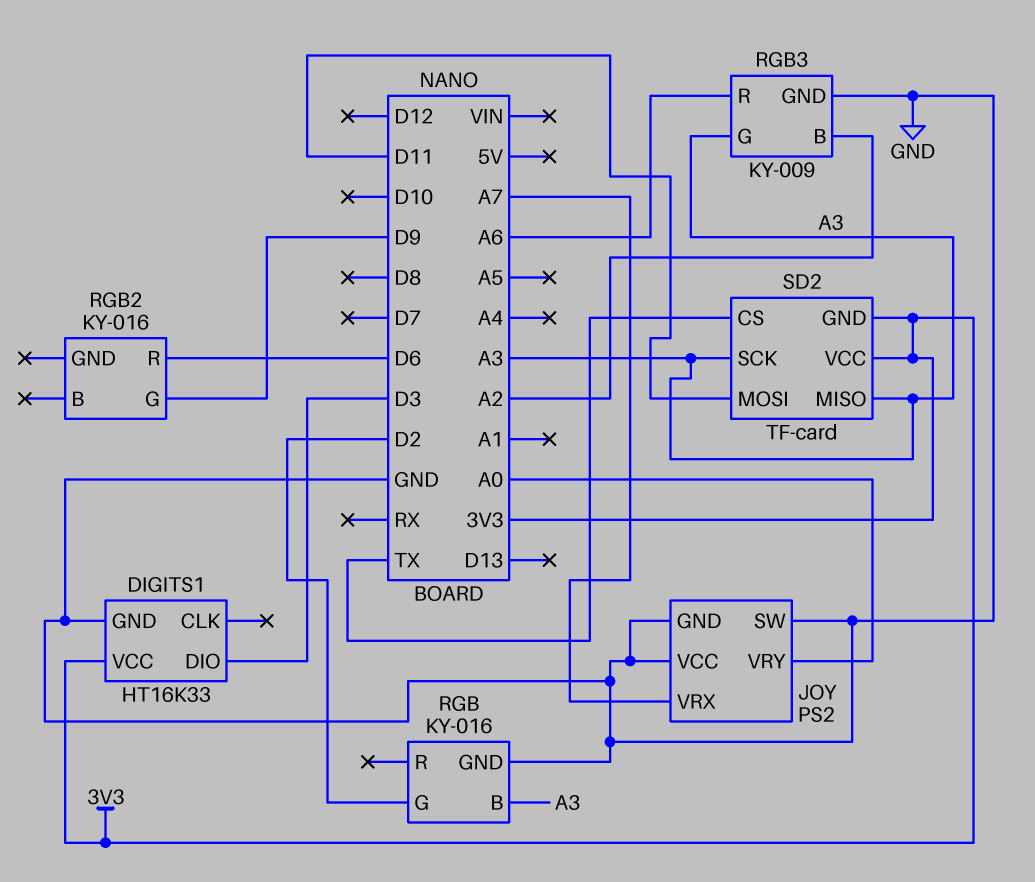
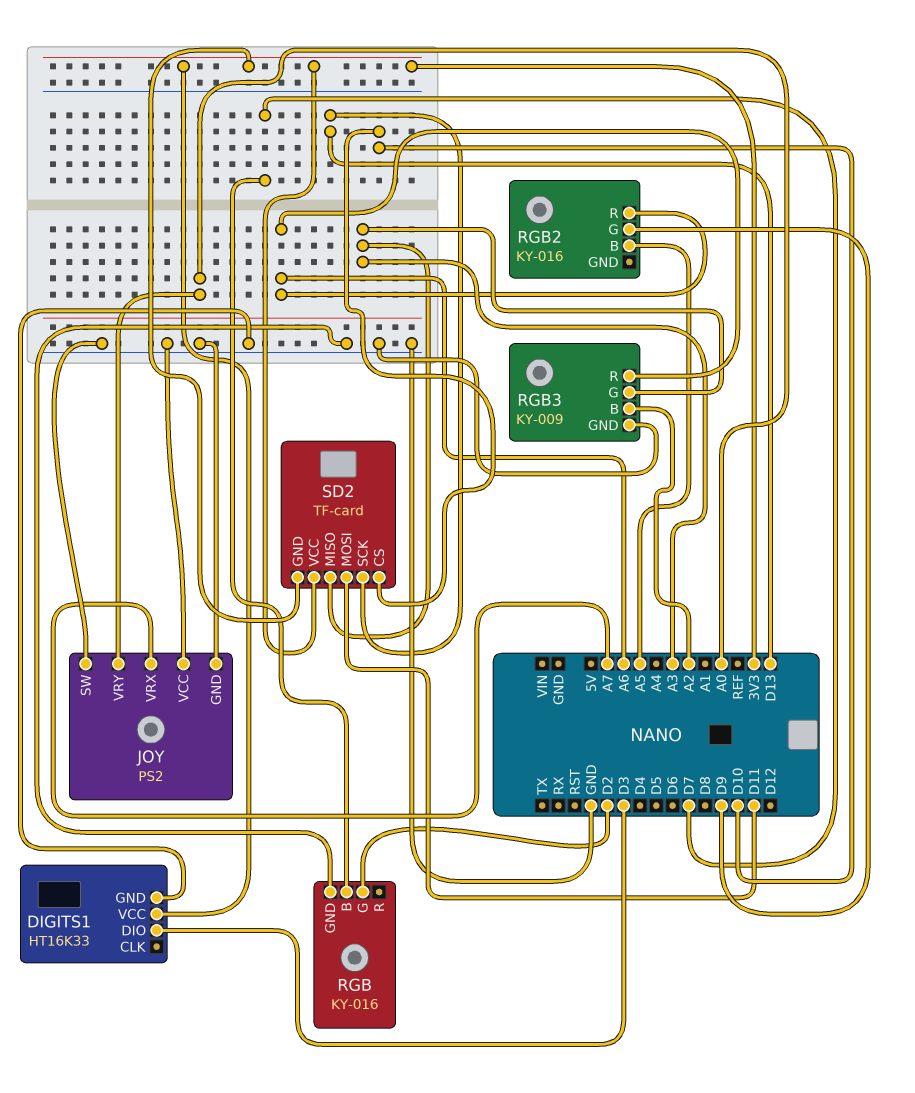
RGB pin B: A3 -> D7
RGB2 pin B: none -> A5
RGB2 pin R: D6 -> A6
SD2 pin CS: TX -> D10
SD2 pin SCK: A3 -> D13

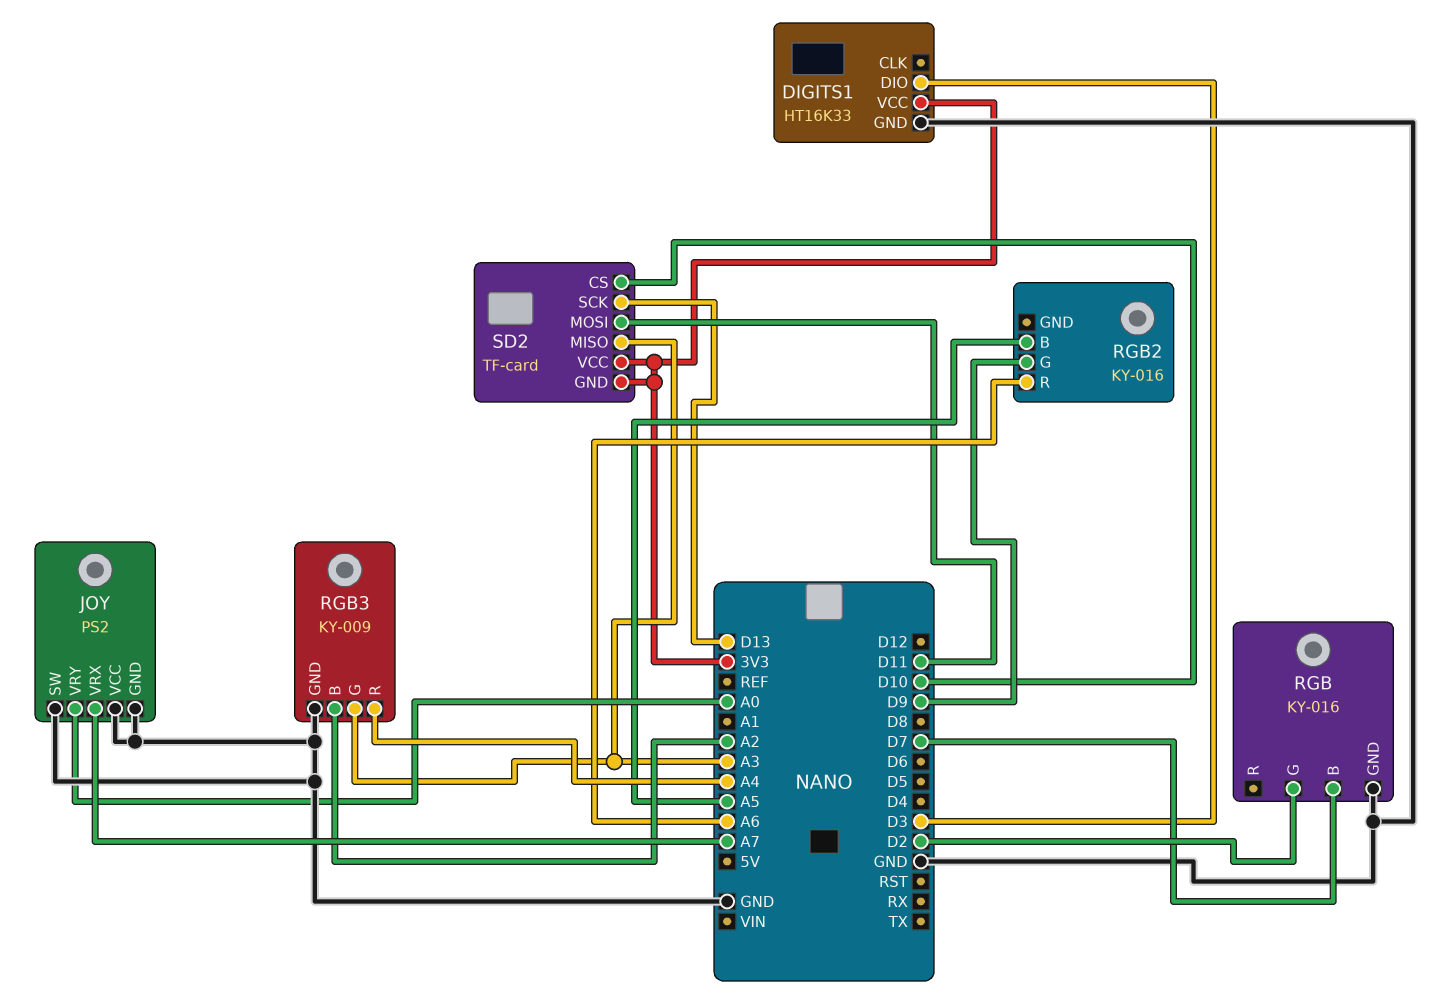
RGB3 pin R: A6 -> A4

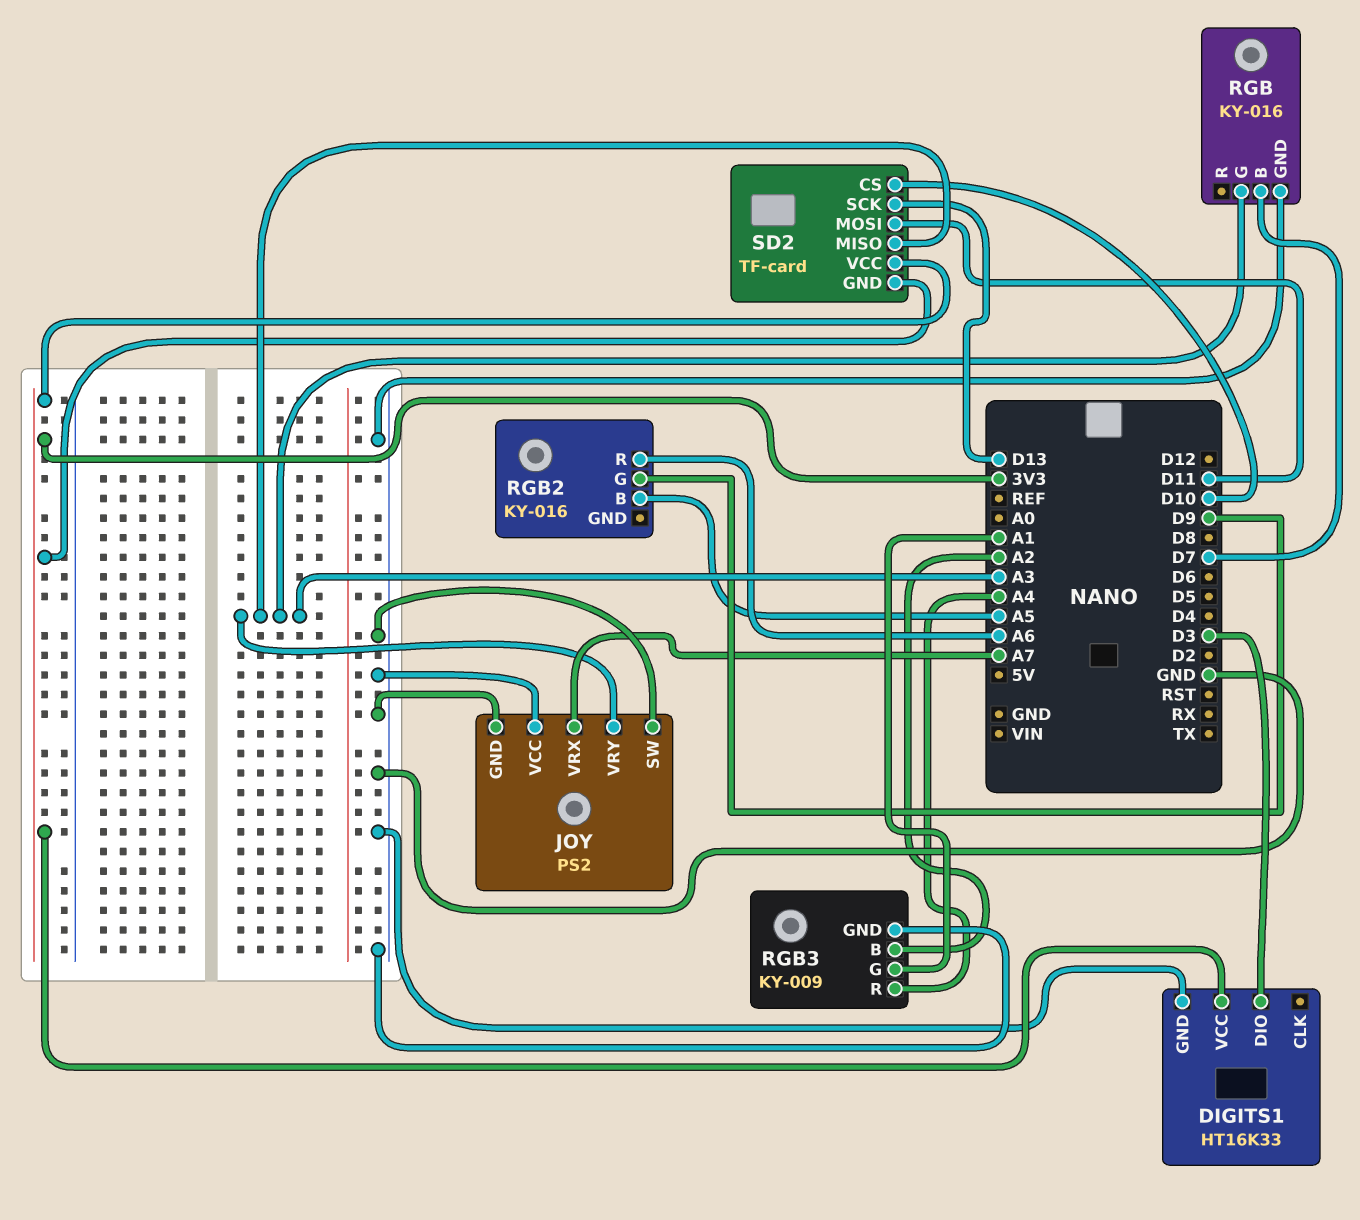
JOY pin VRY: A0 -> A3
RGB pin G: D2 -> A3
RGB3 pin G: A3 -> A1

